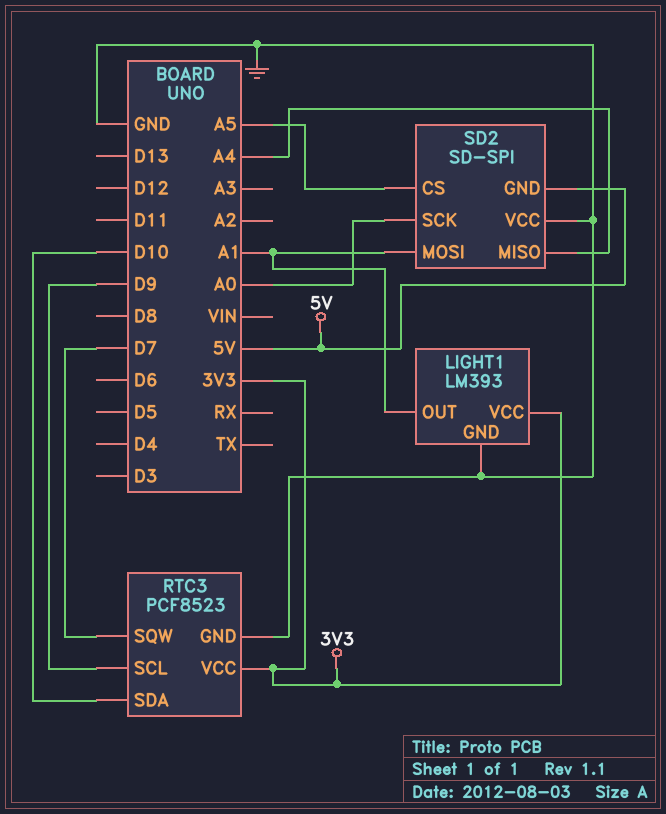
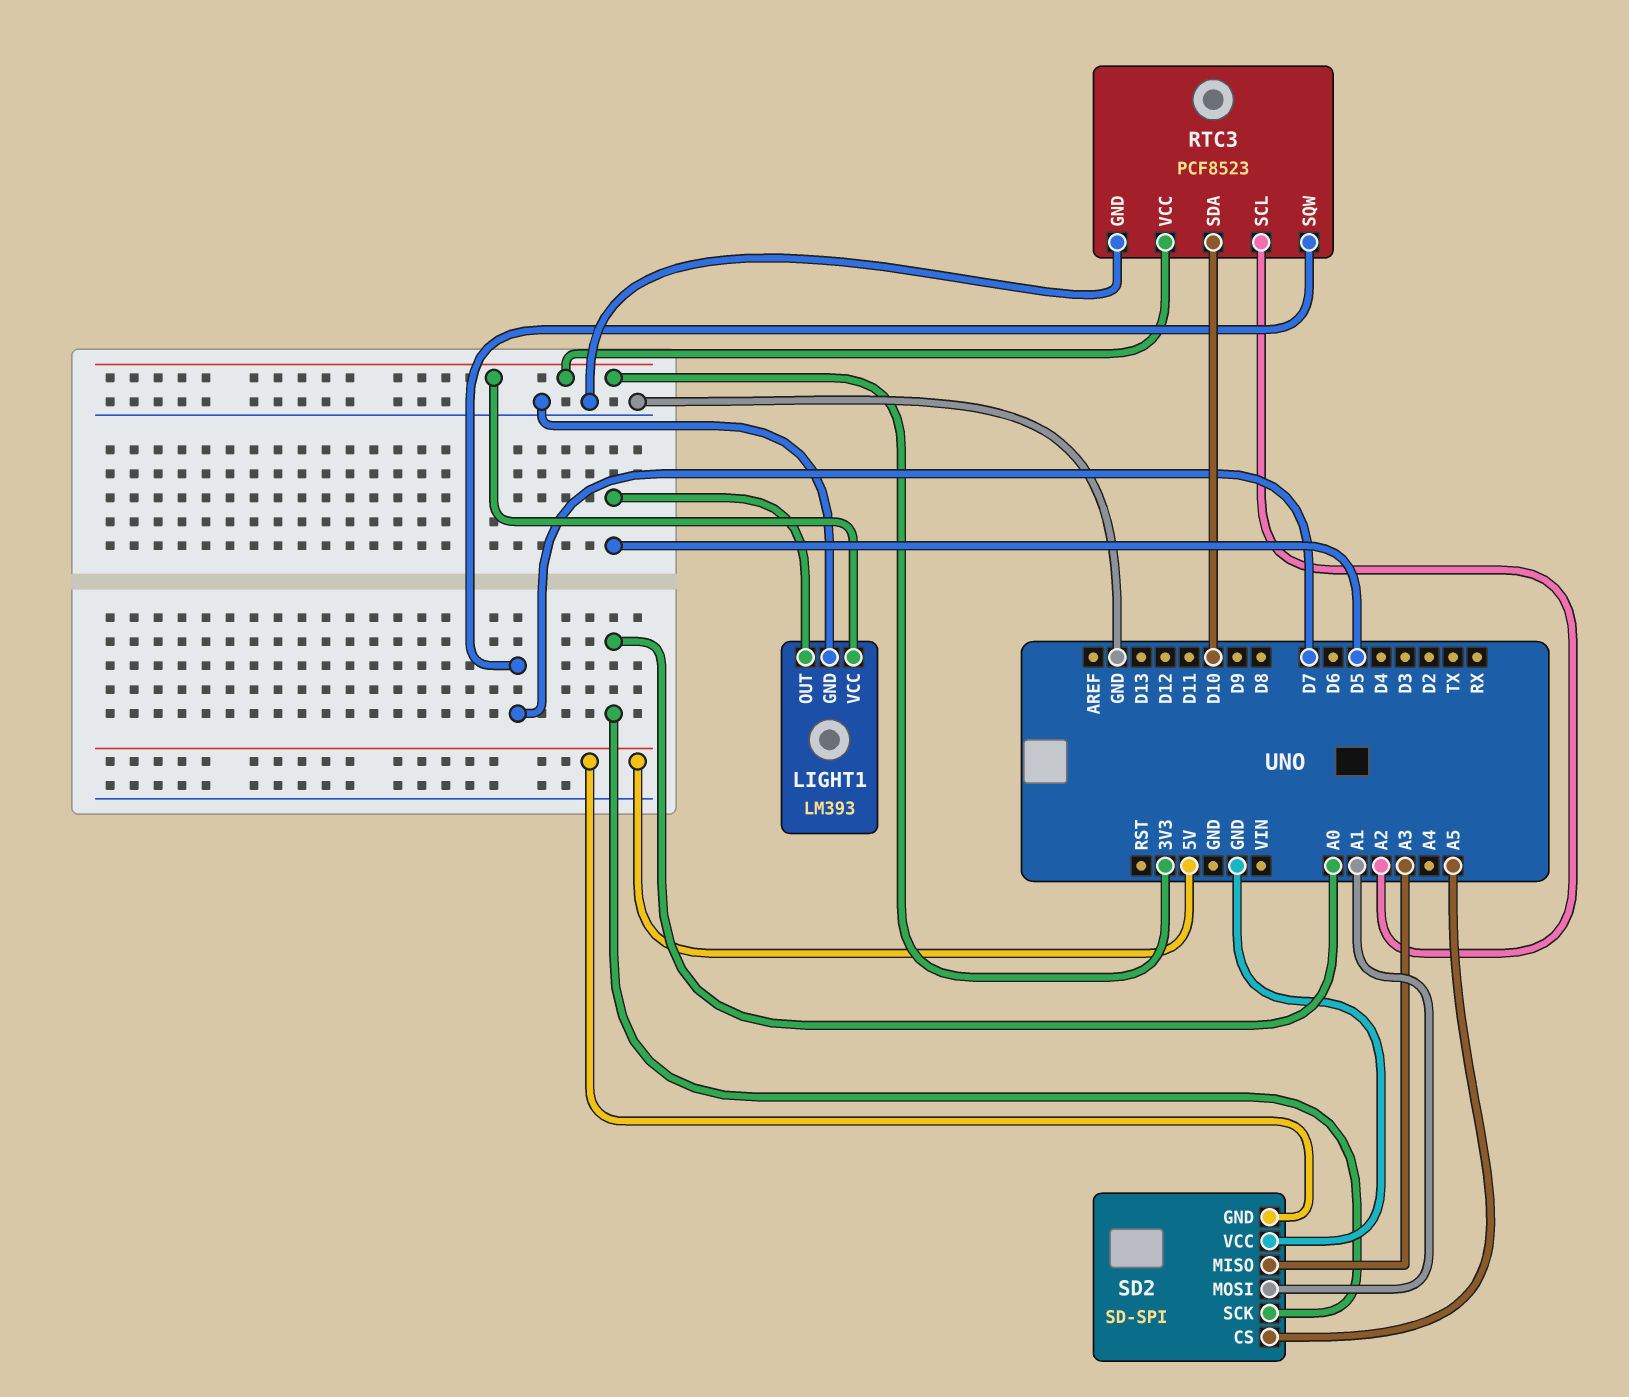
LIGHT1 pin OUT: A1 -> D5
RTC3 pin SCL: D9 -> A2
SD2 pin MISO: A4 -> A3

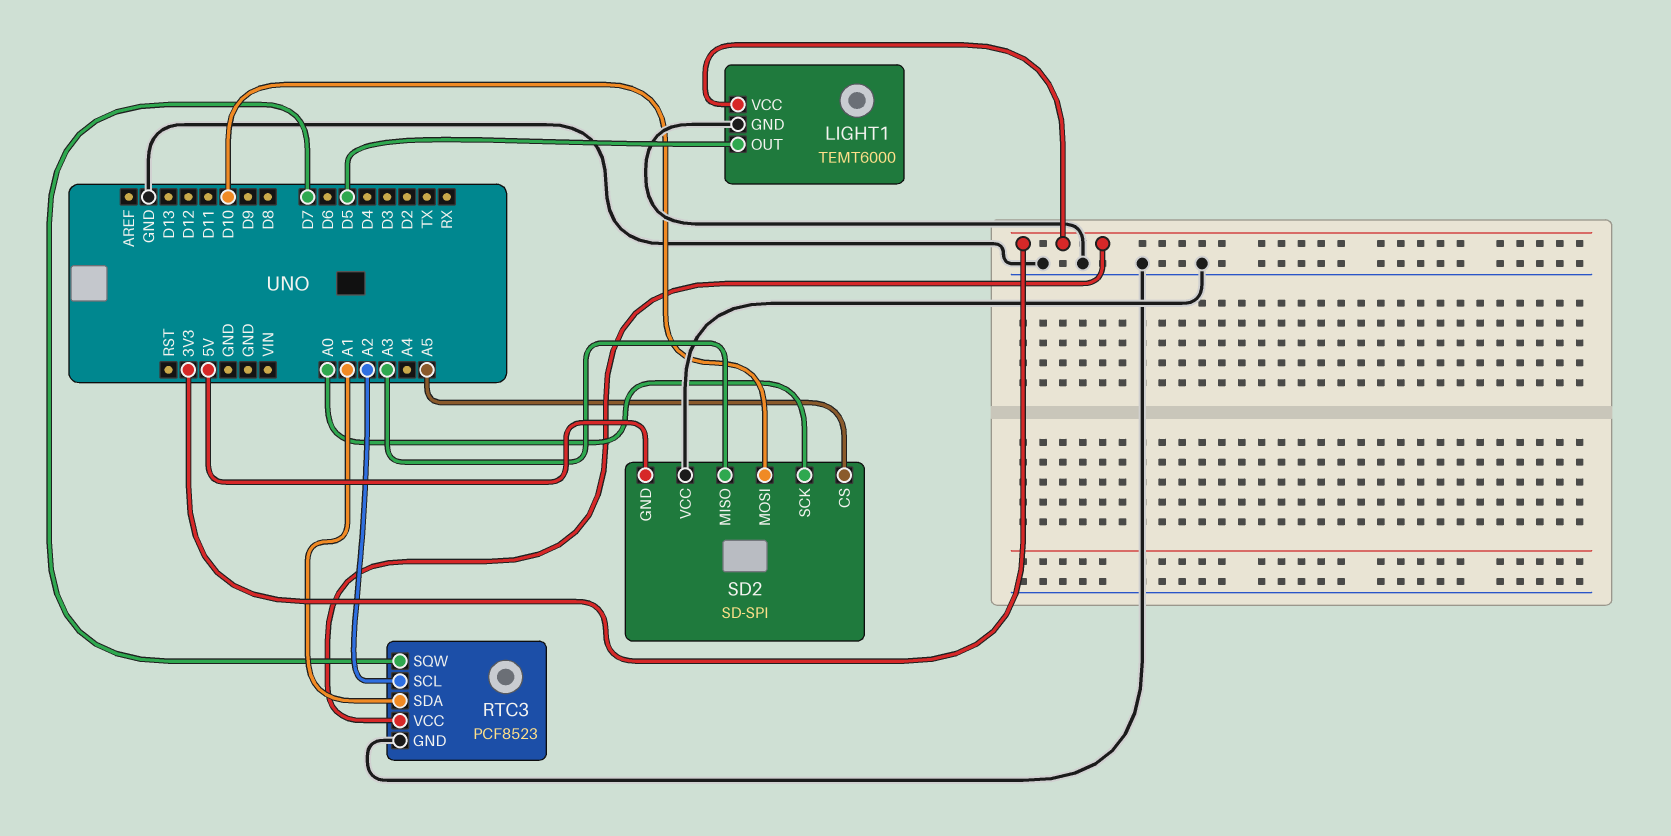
LIGHT1: LM393 -> TEMT6000
RTC3 pin SDA: D10 -> A1
SD2 pin MOSI: A1 -> D10

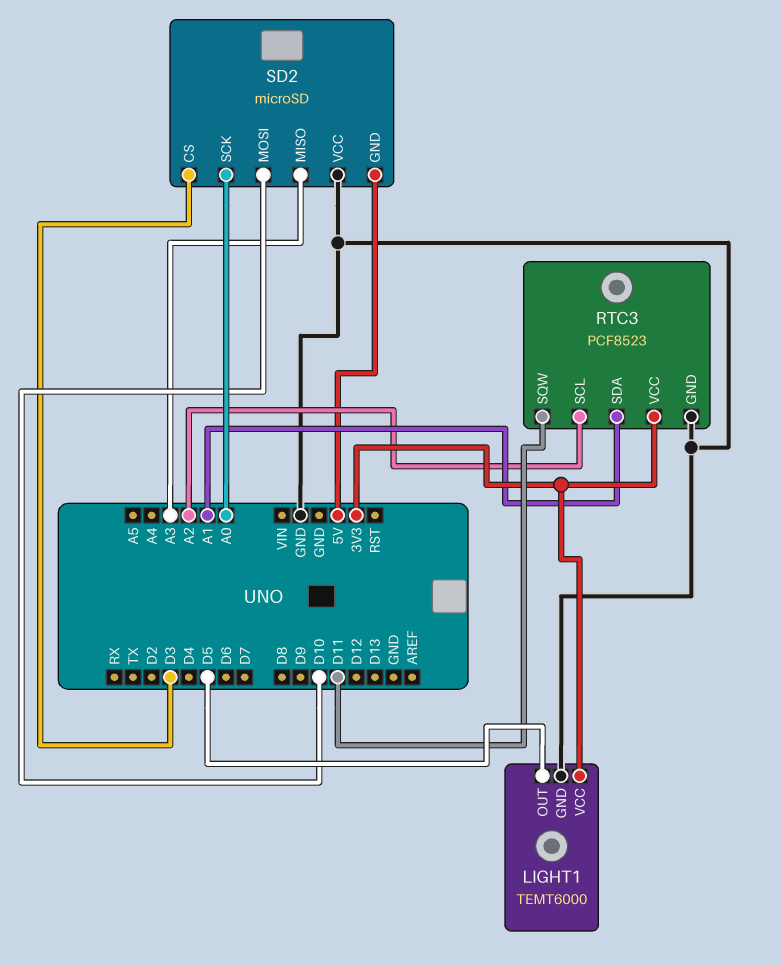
RTC3 pin SQW: D7 -> D11
SD2: SD-SPI -> microSD
SD2 pin CS: A5 -> D3

